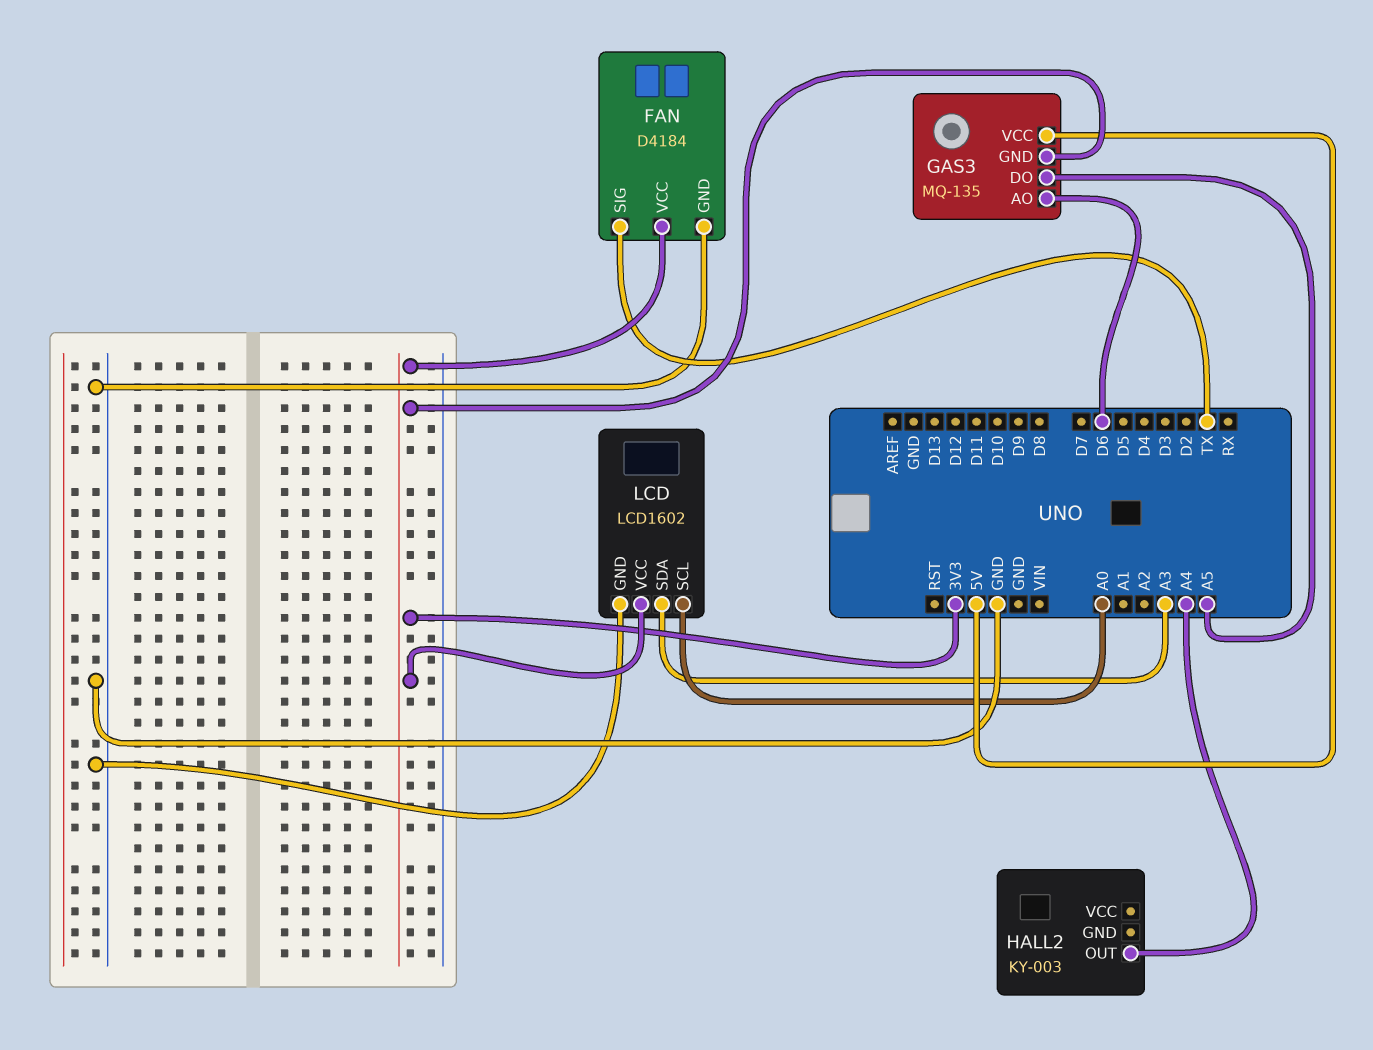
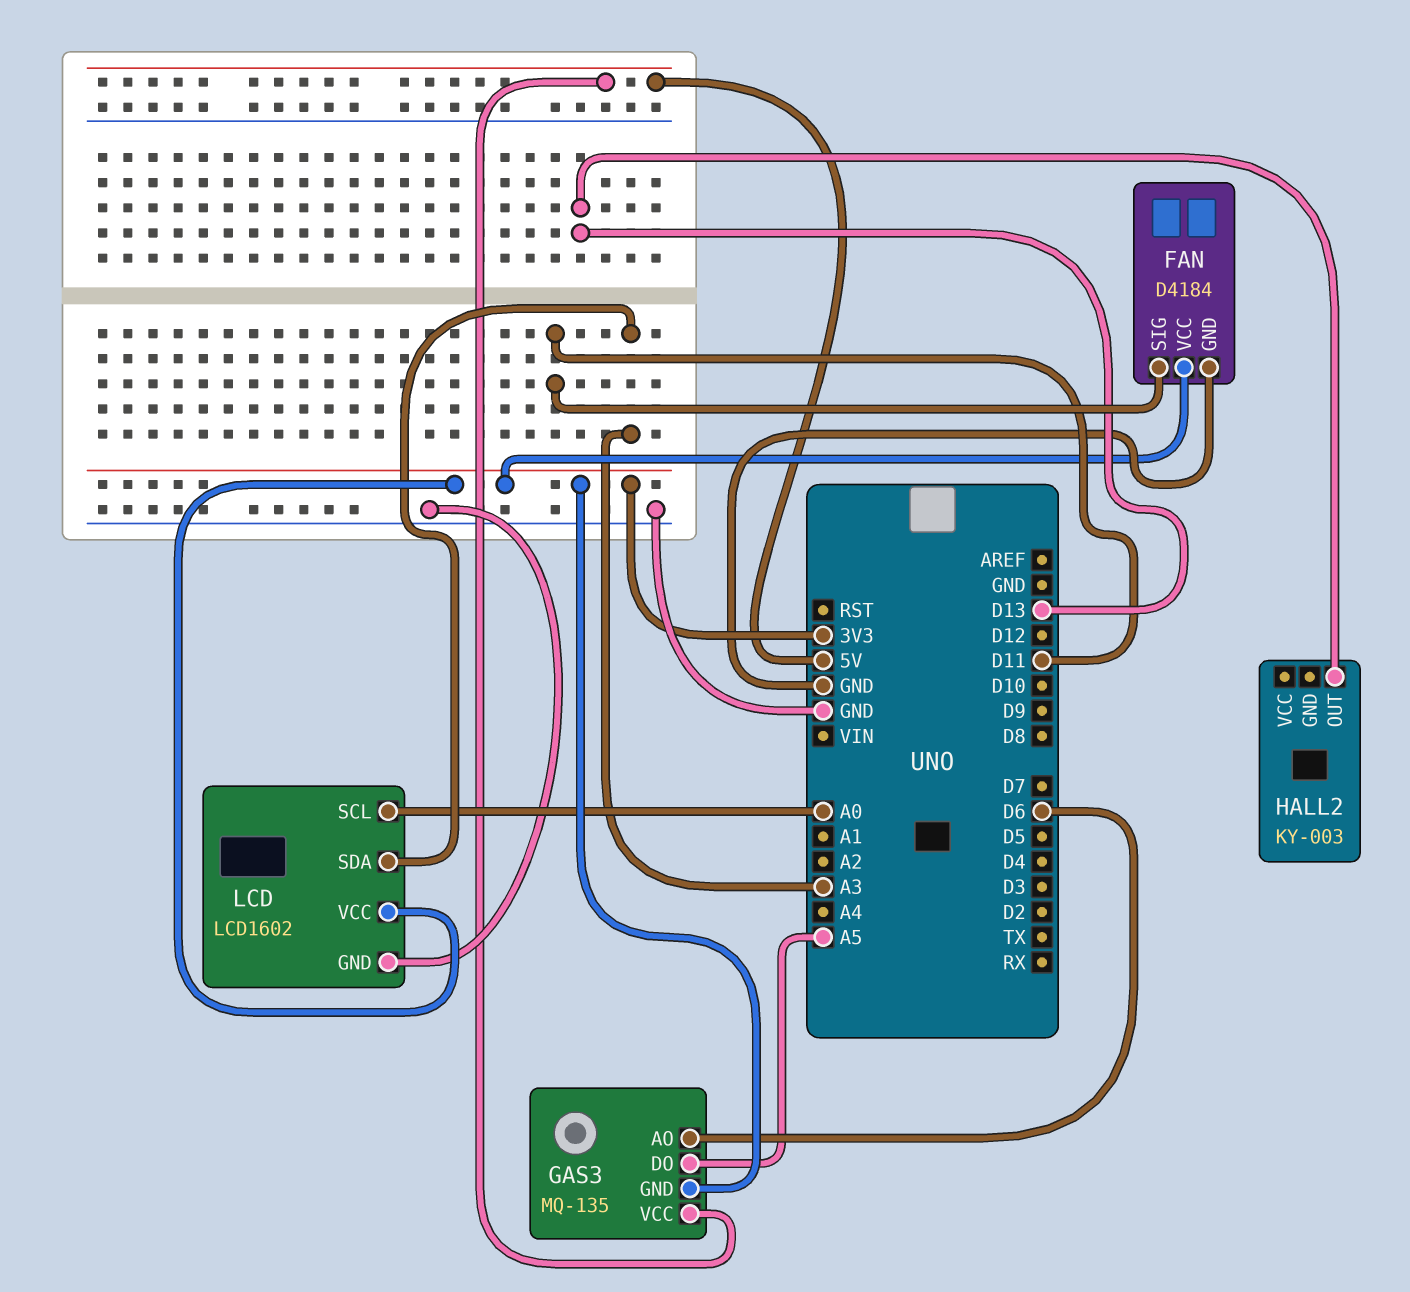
FAN pin SIG: TX -> D11
HALL2 pin OUT: A4 -> D13

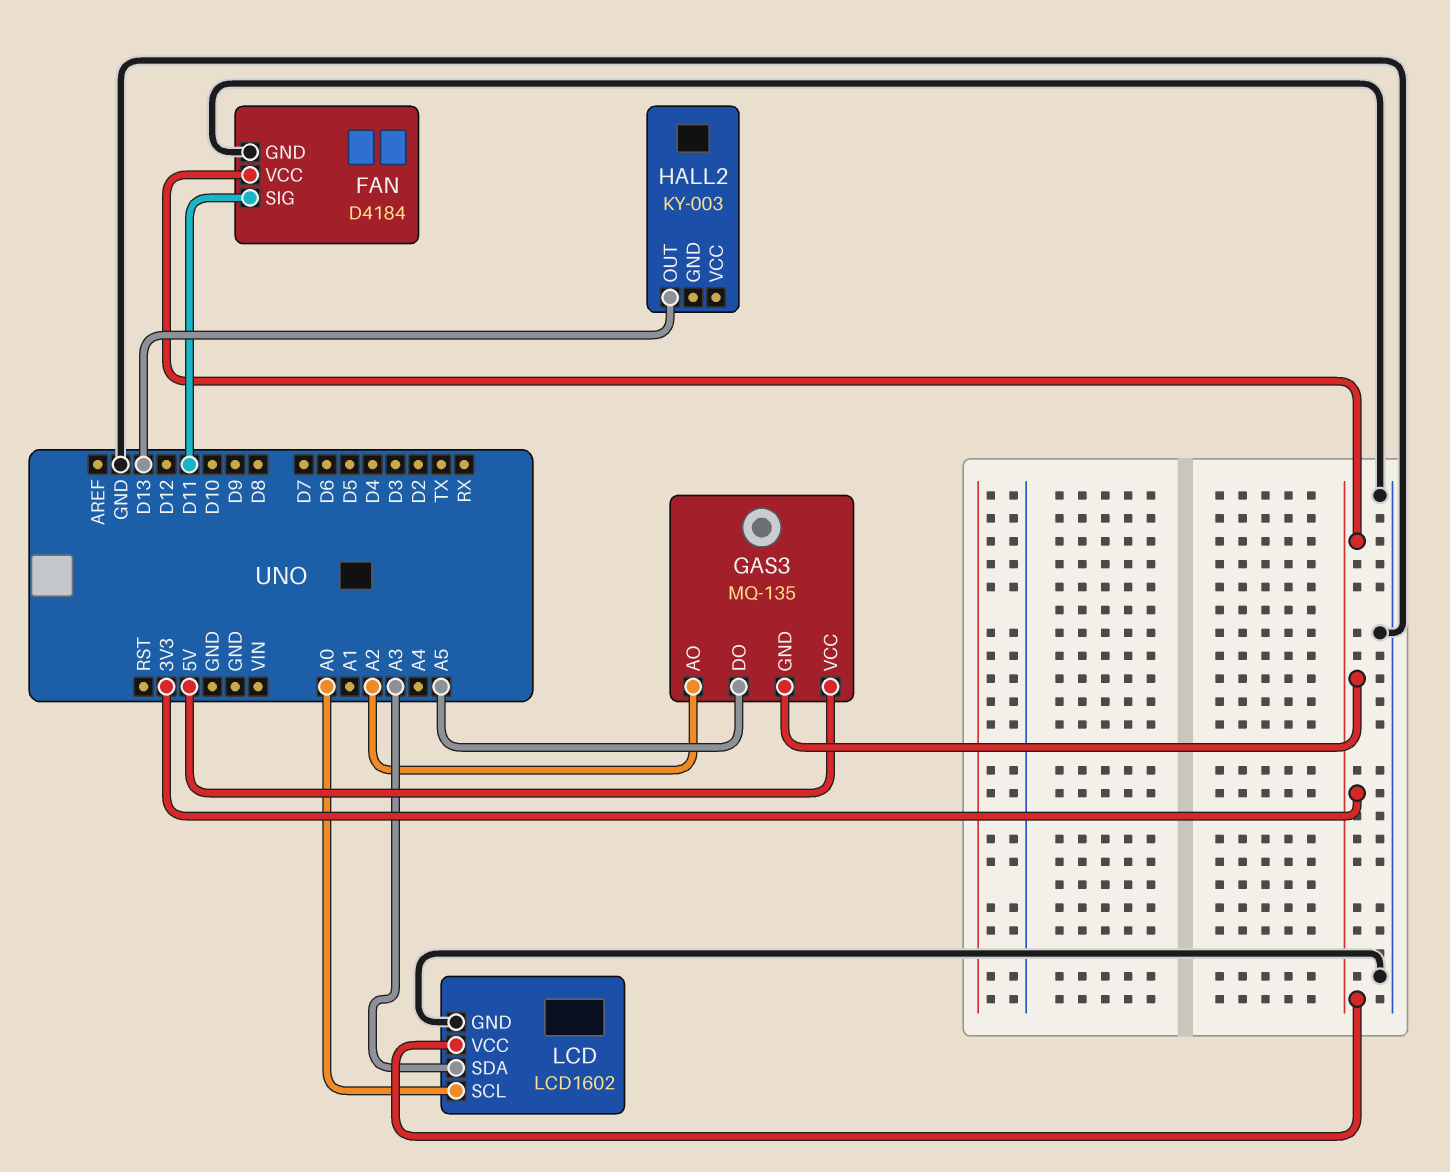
GAS3 pin AO: D6 -> A2

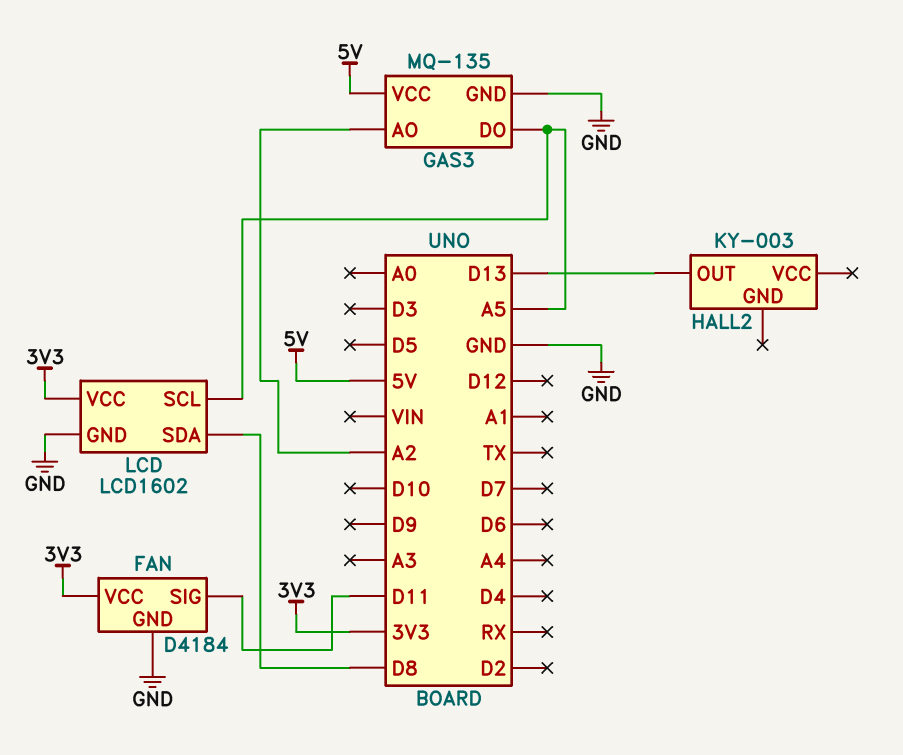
GAS3 pin GND: 3V3 -> GND
LCD pin SCL: A0 -> A5
LCD pin SDA: A3 -> D8

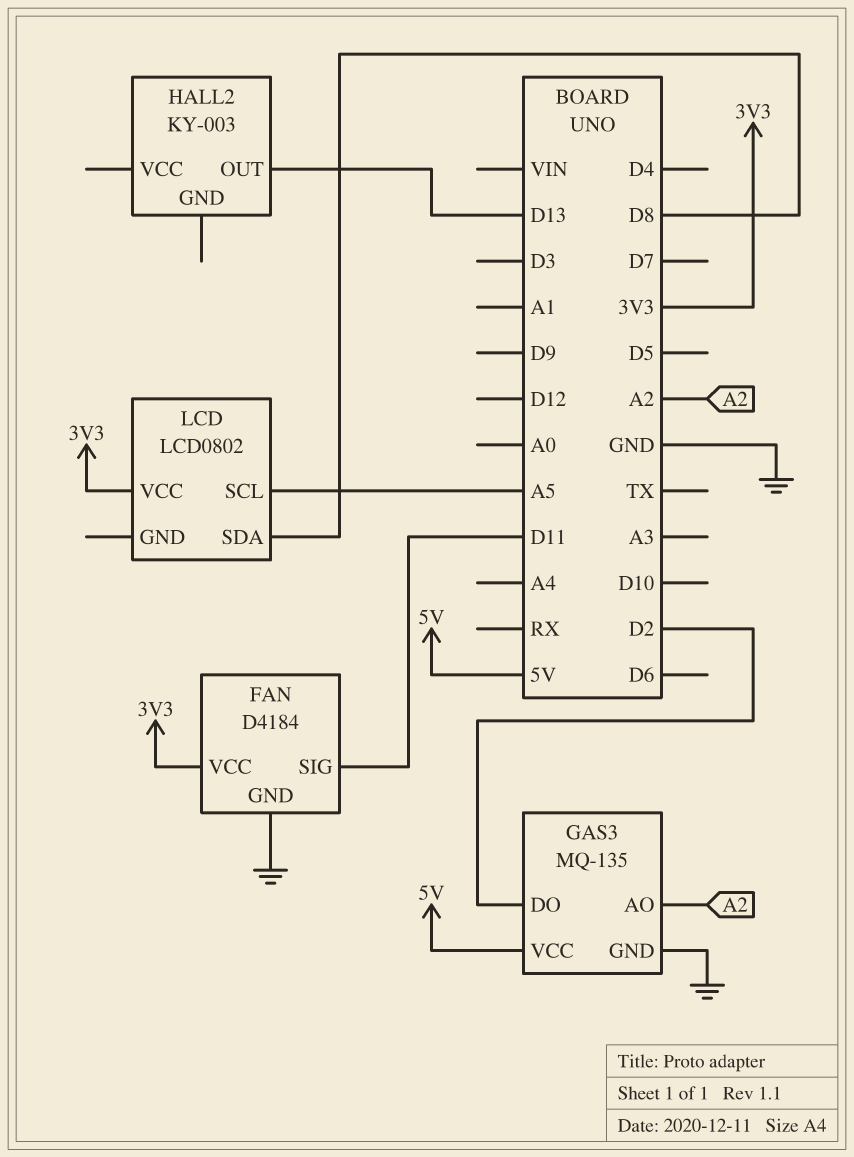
GAS3 pin DO: A5 -> D2
LCD: LCD1602 -> LCD0802
LCD pin GND: GND -> none

